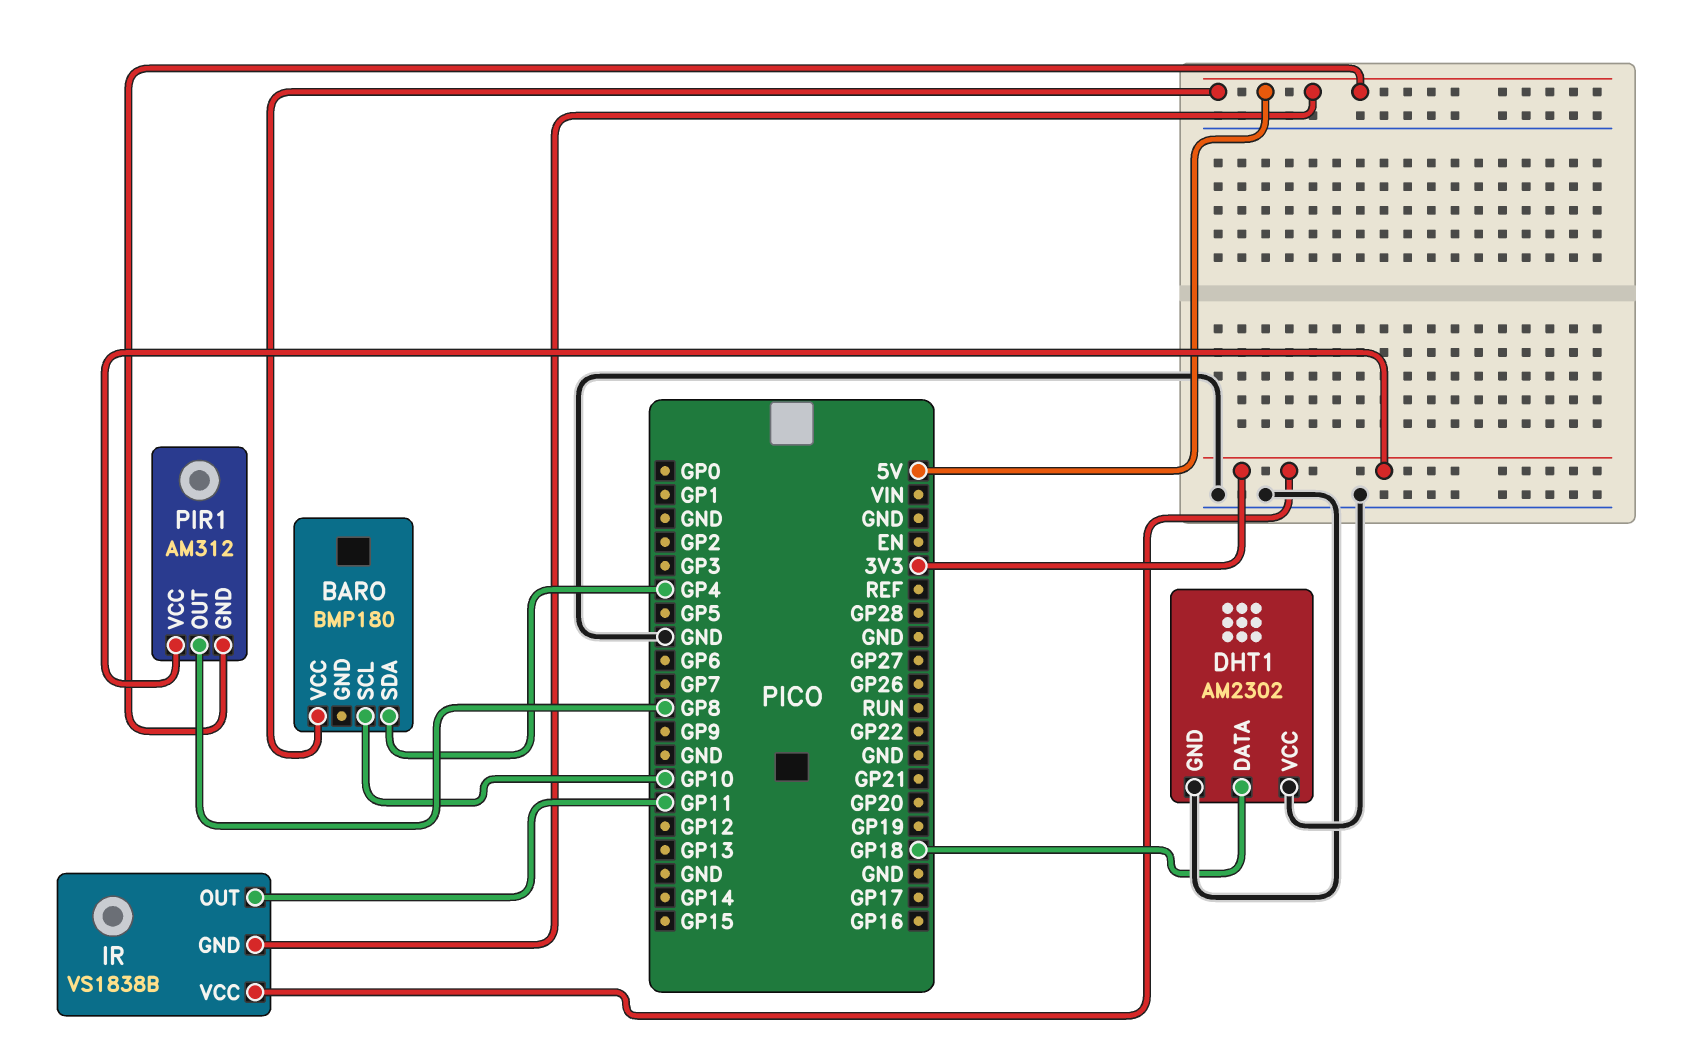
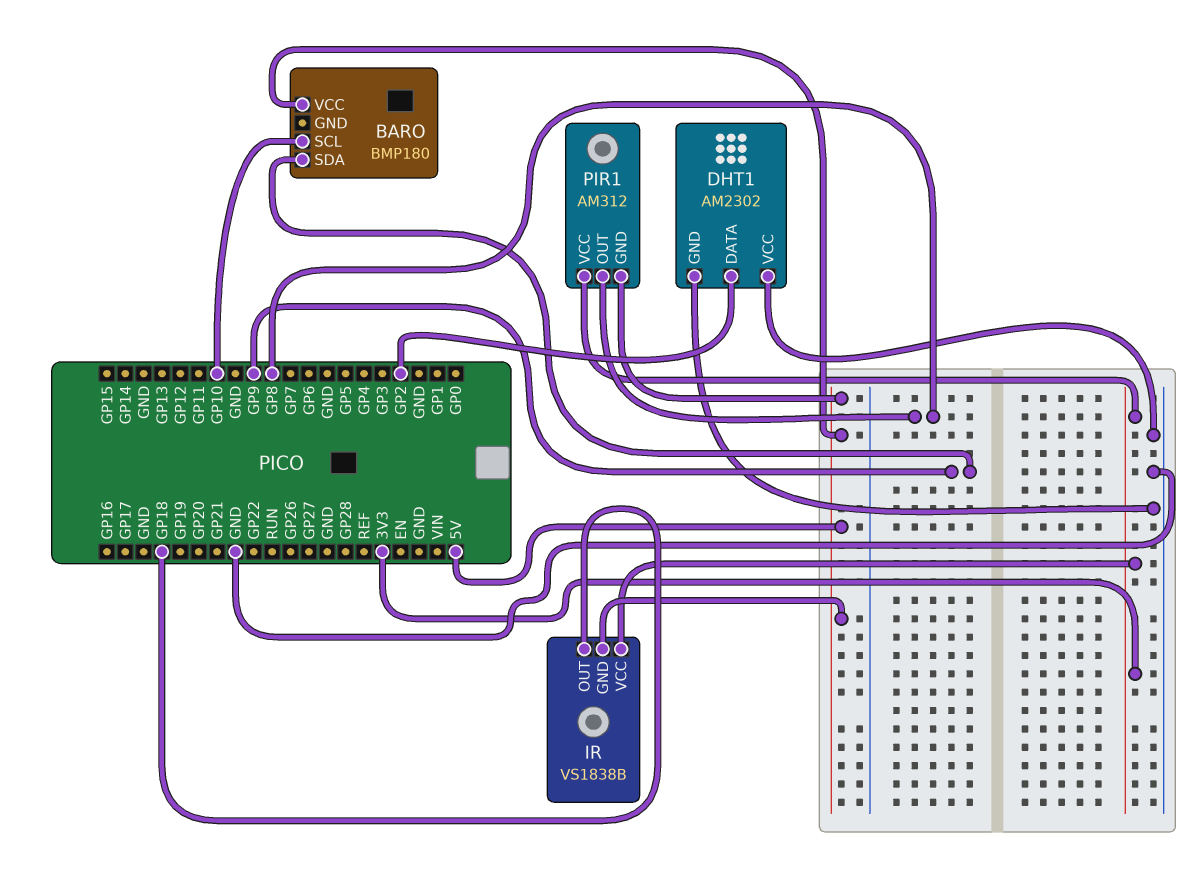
BARO pin SDA: GP4 -> GP9
DHT1 pin DATA: GP18 -> GP2
IR pin OUT: GP11 -> GP18

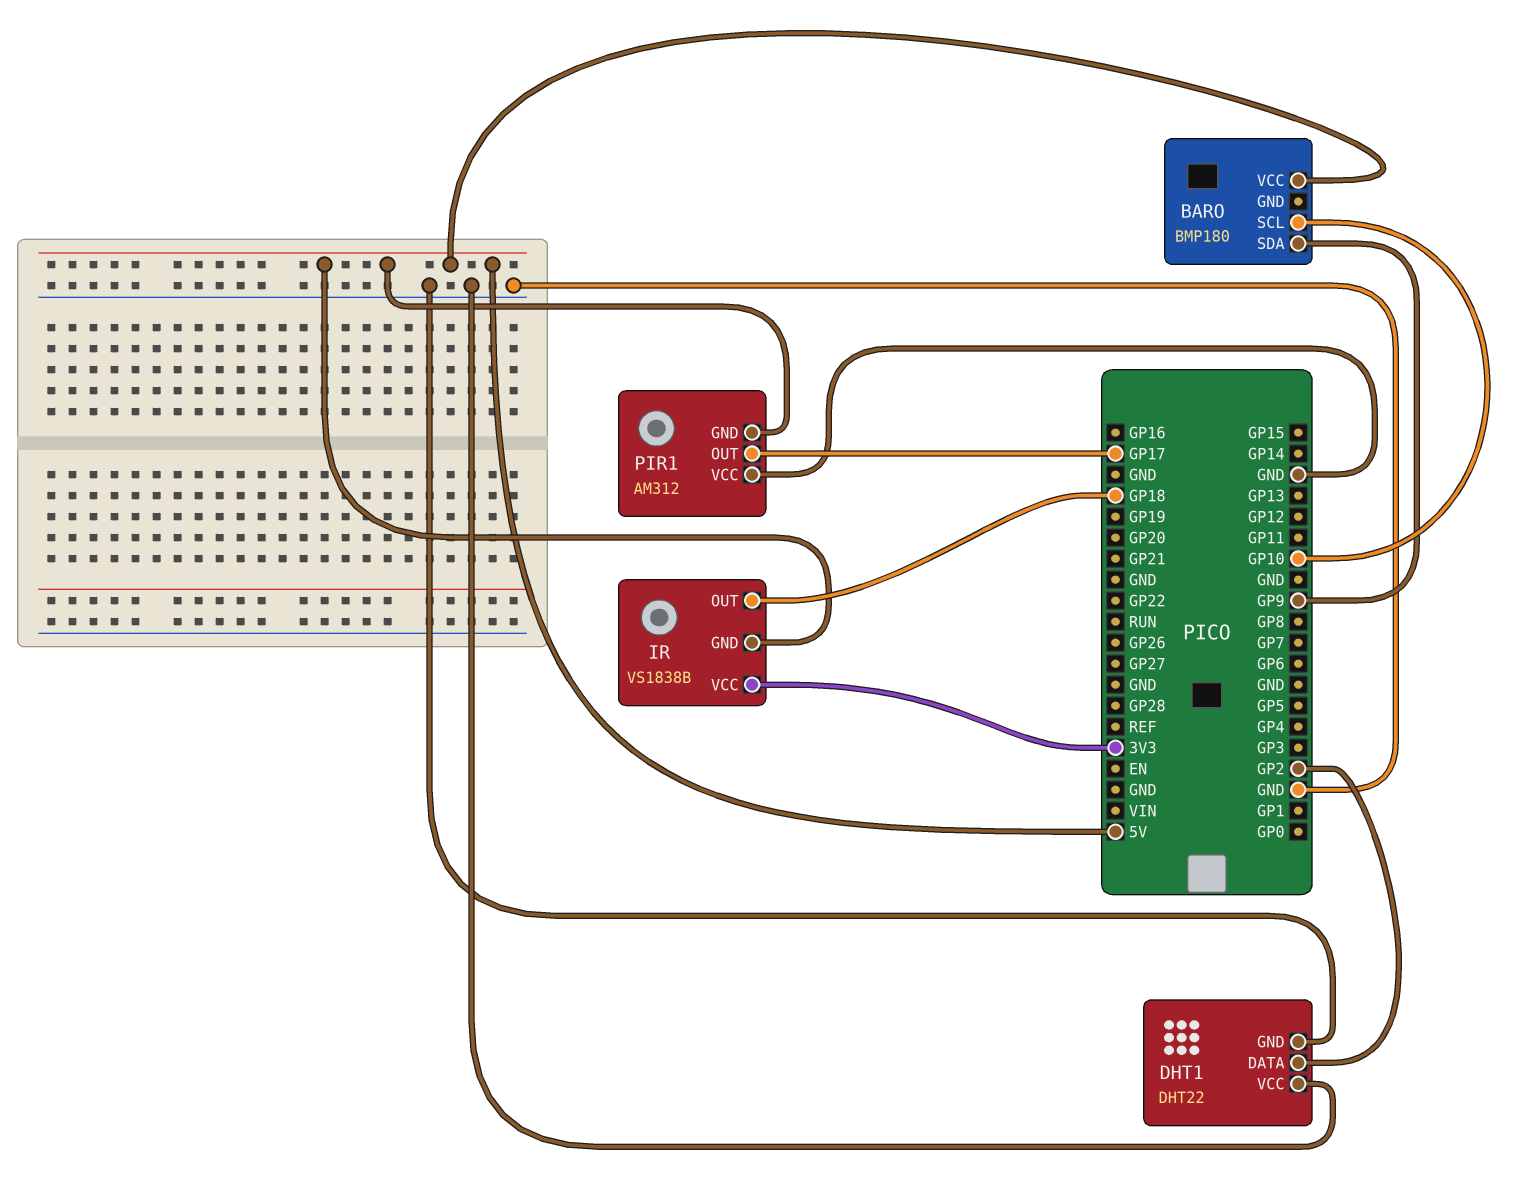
DHT1: AM2302 -> DHT22
PIR1 pin OUT: GP8 -> GP17
PIR1 pin VCC: 3V3 -> GND

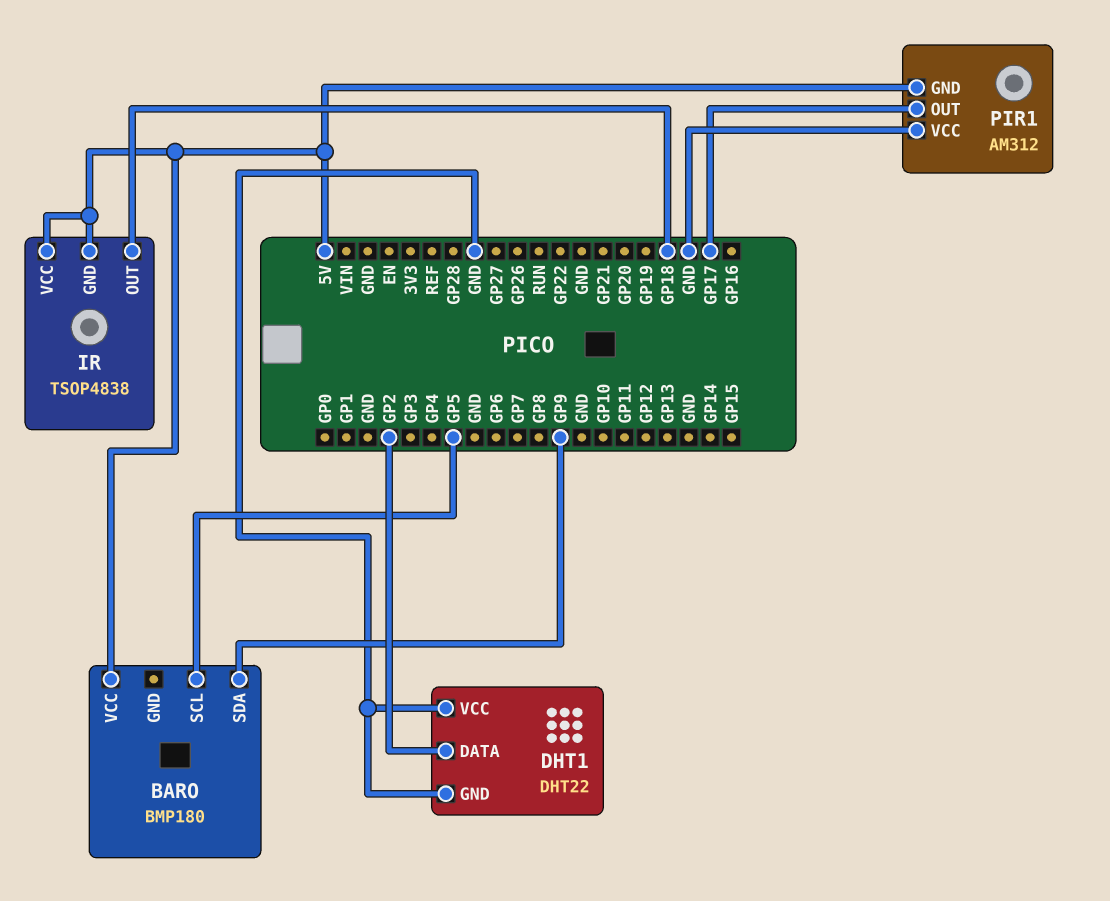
BARO pin SCL: GP10 -> GP5
IR: VS1838B -> TSOP4838
IR pin VCC: 3V3 -> 5V

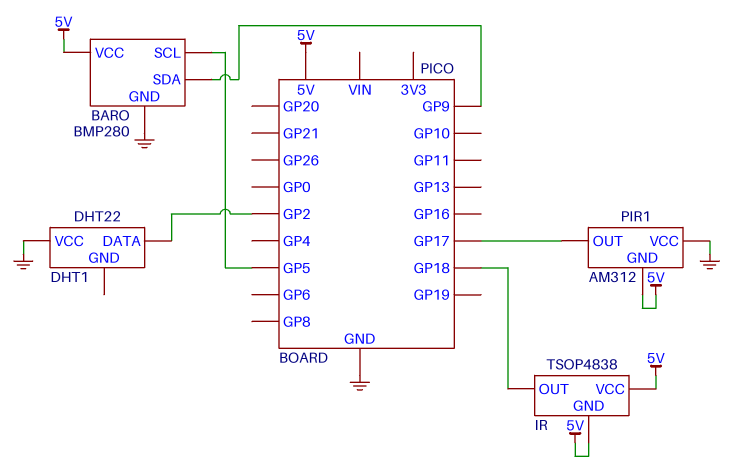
BARO: BMP180 -> BMP280
BARO pin GND: none -> GND
DHT1 pin GND: GND -> none

